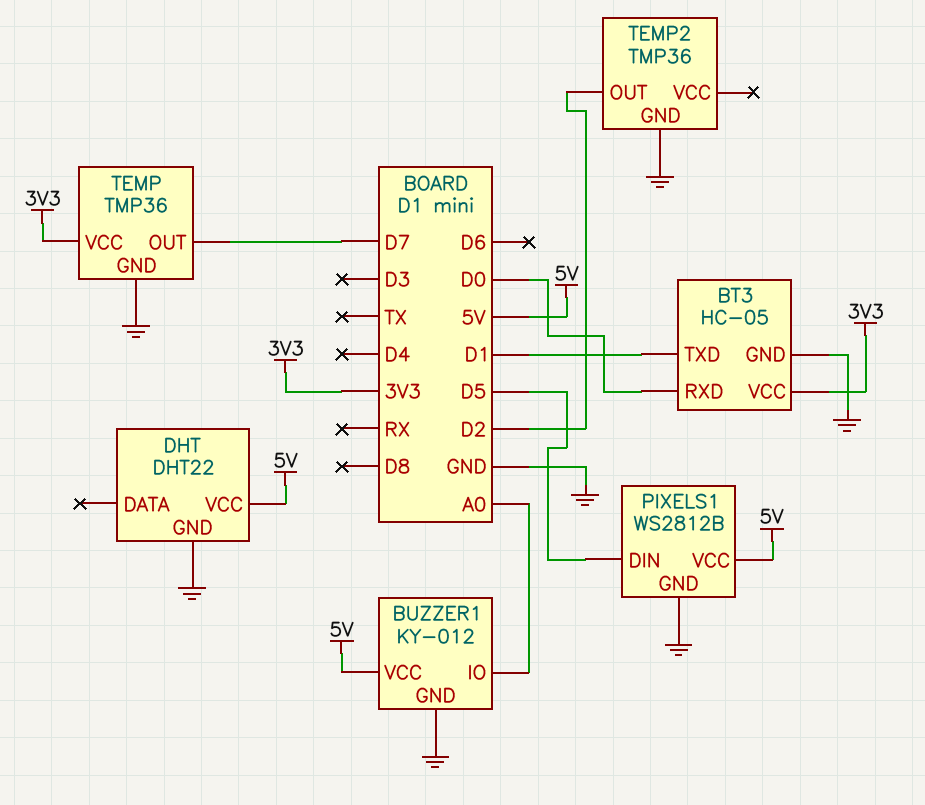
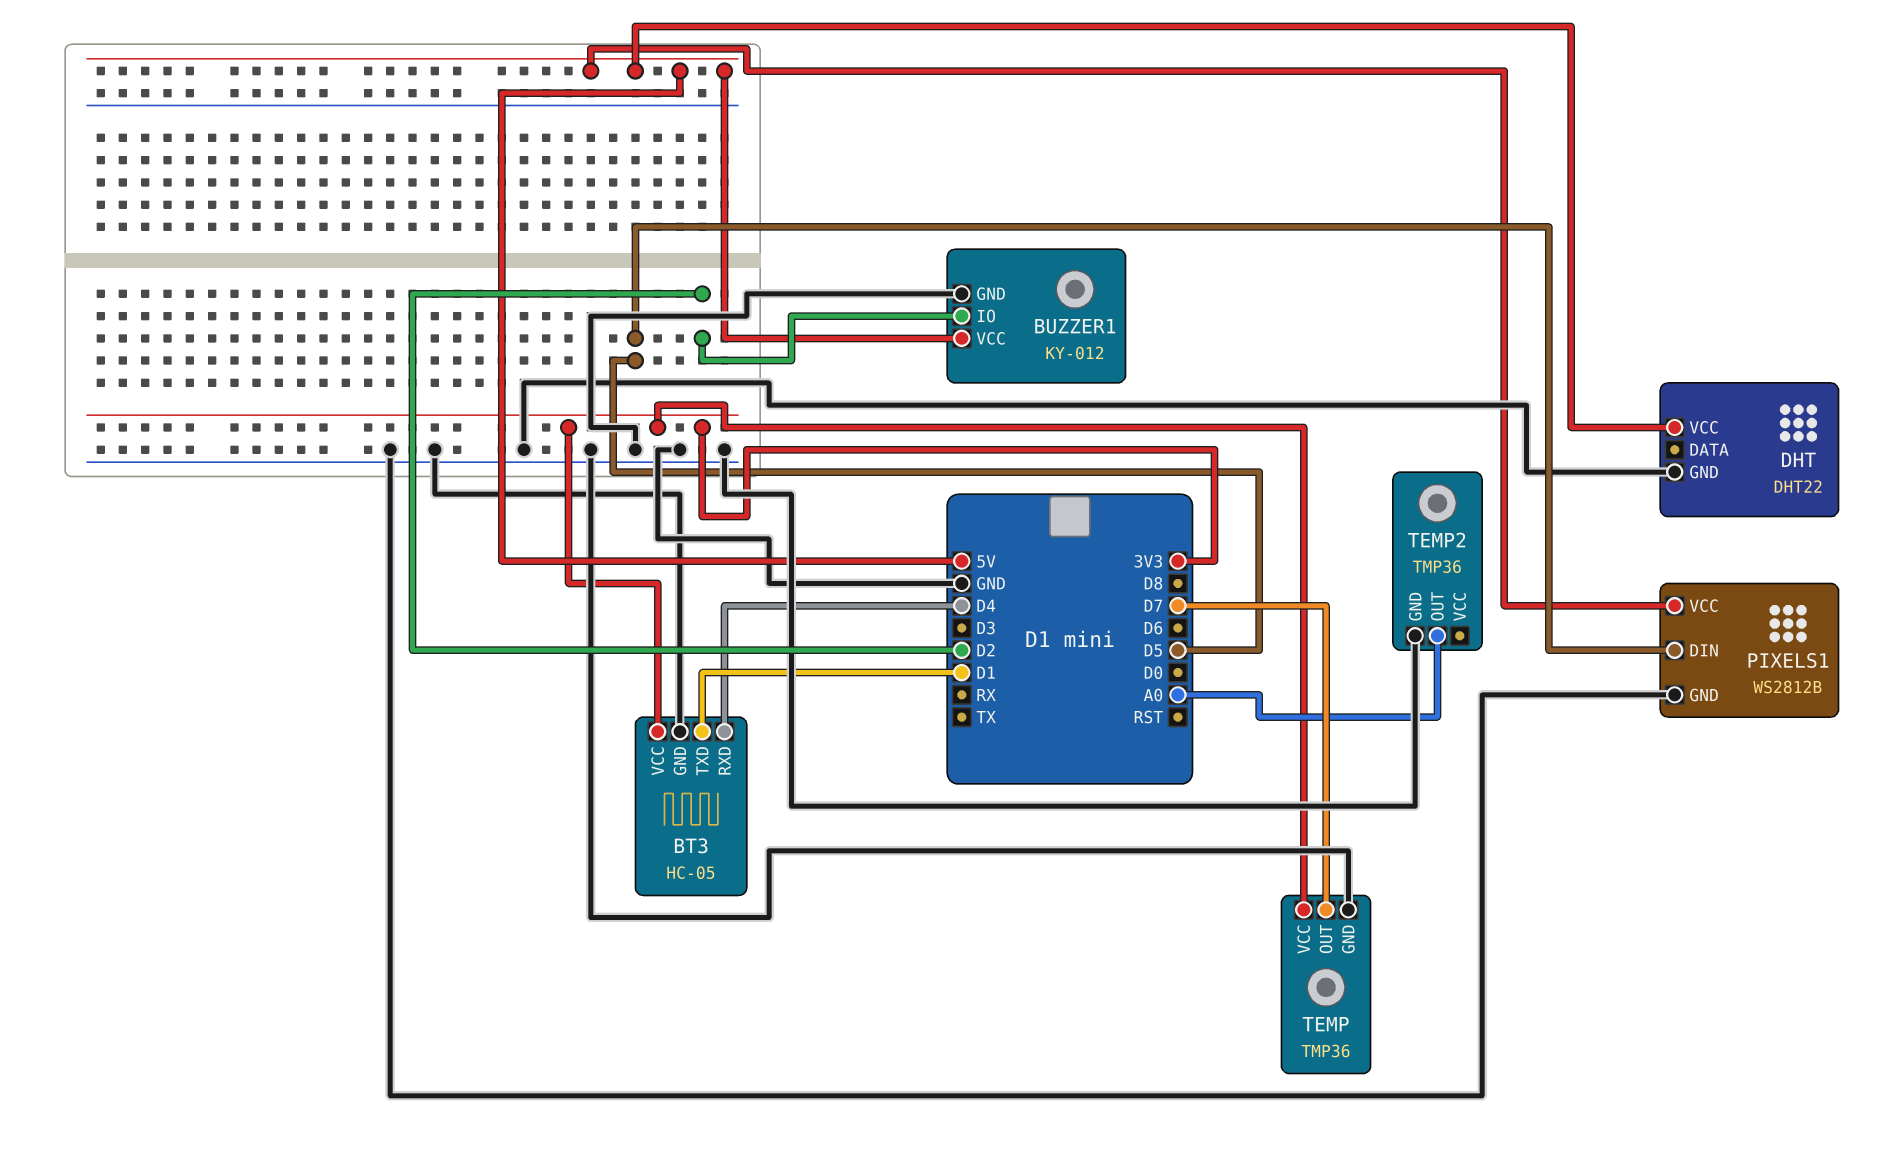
BT3 pin RXD: D0 -> D4
BUZZER1 pin IO: A0 -> D2
TEMP2 pin OUT: D2 -> A0

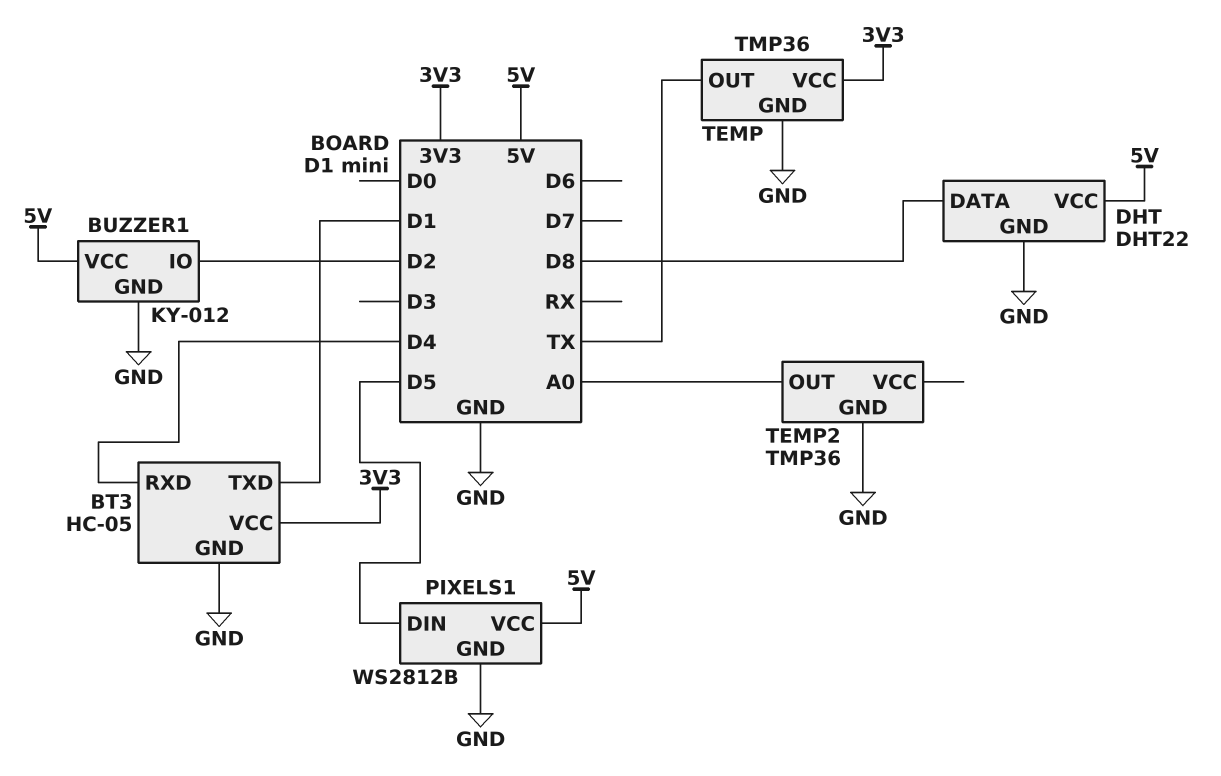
DHT pin DATA: none -> D8
TEMP pin OUT: D7 -> TX

